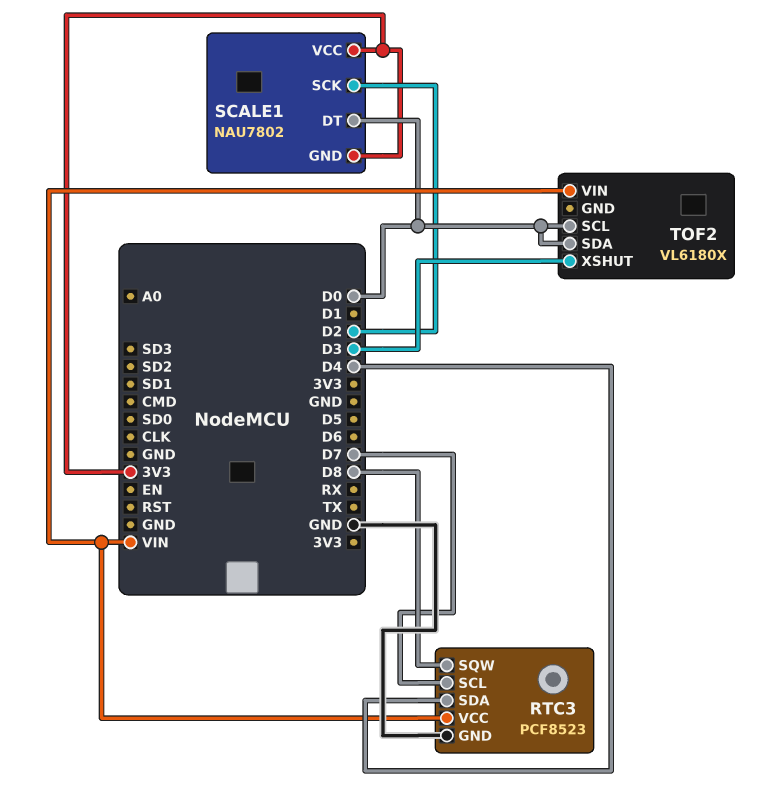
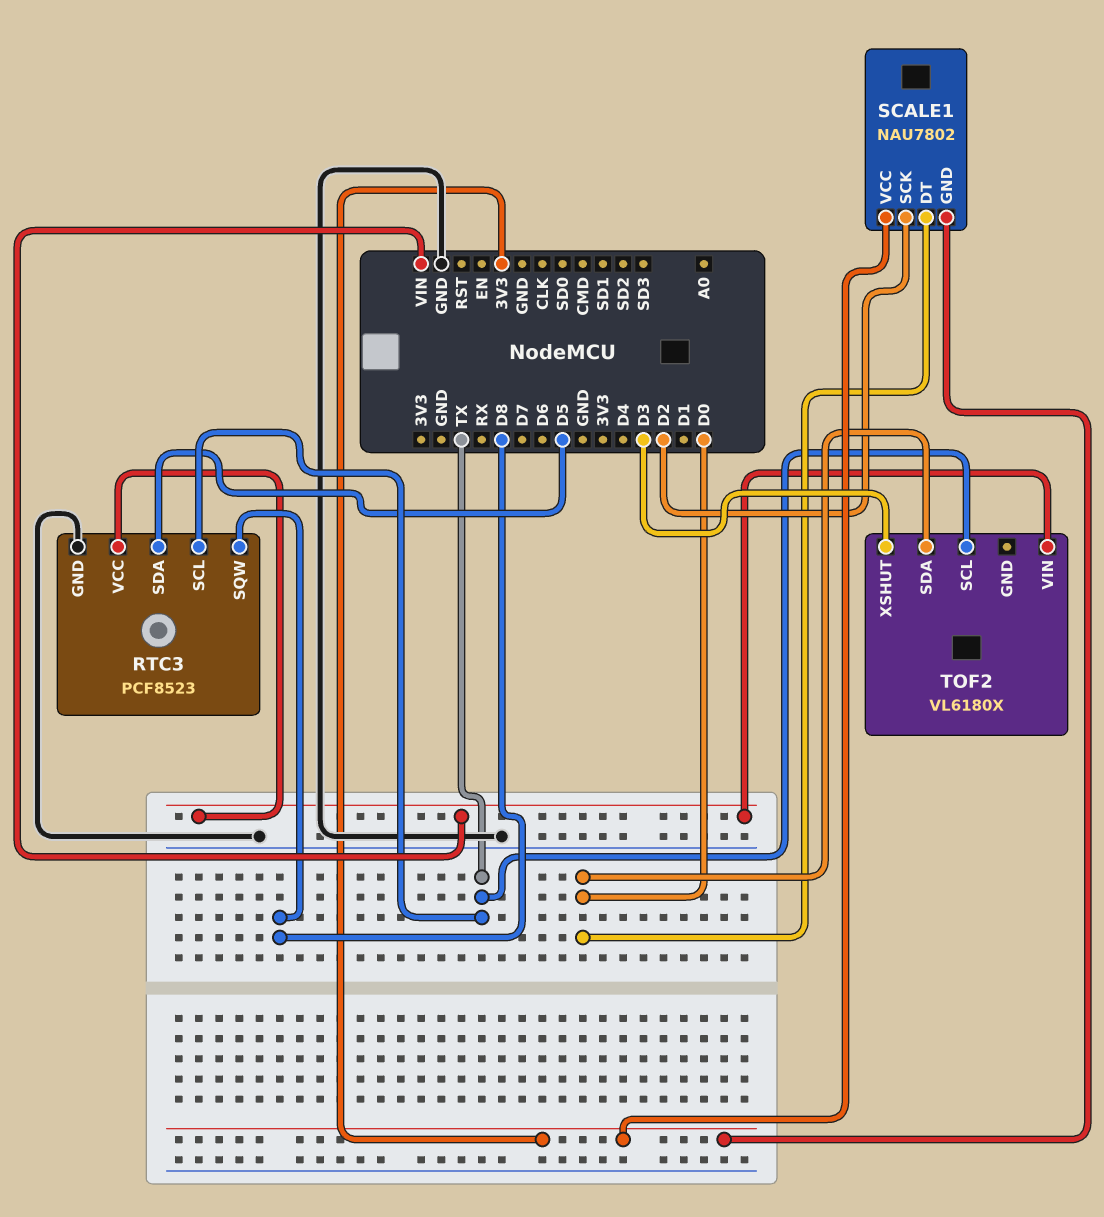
RTC3 pin SCL: D7 -> TX
RTC3 pin SDA: D4 -> D5
TOF2 pin SCL: D0 -> TX

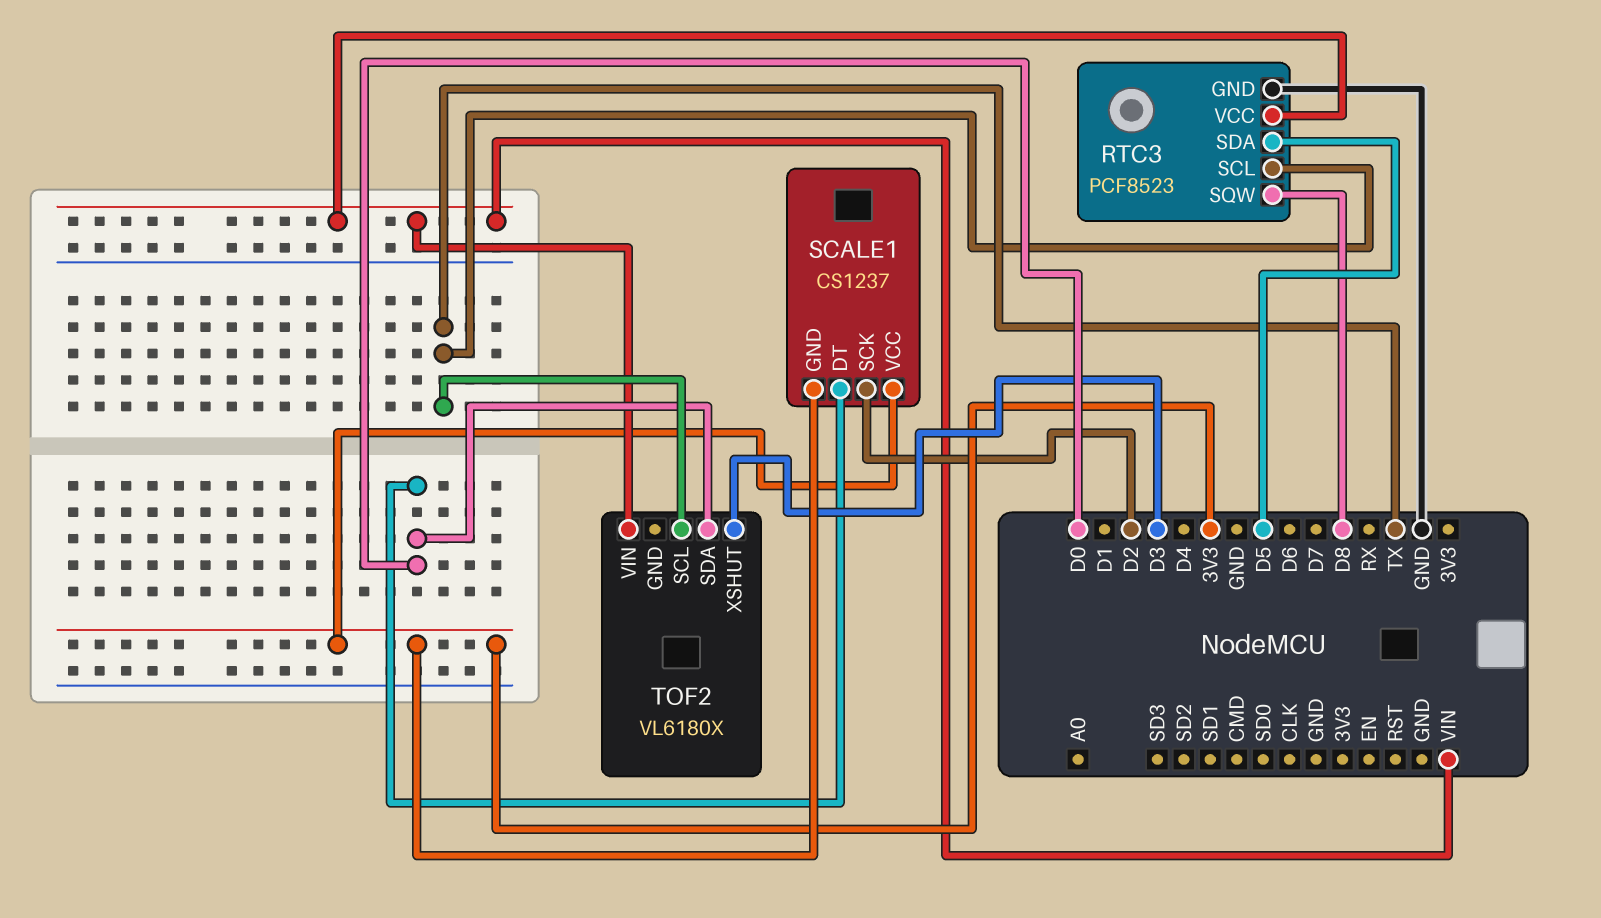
SCALE1: NAU7802 -> CS1237

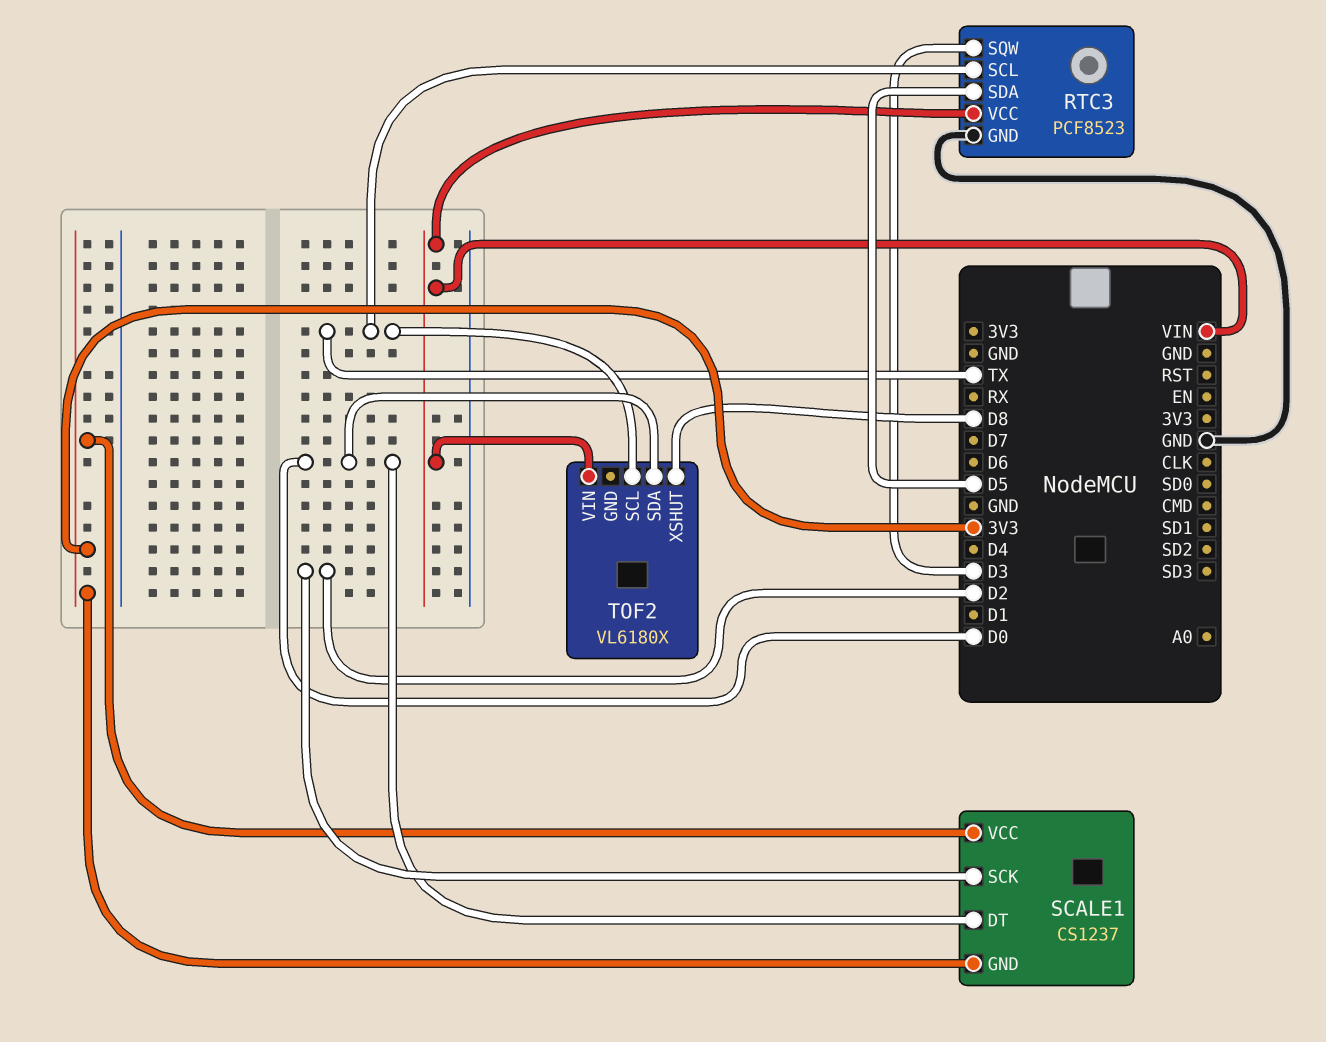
RTC3 pin SQW: D8 -> D3
TOF2 pin XSHUT: D3 -> D8

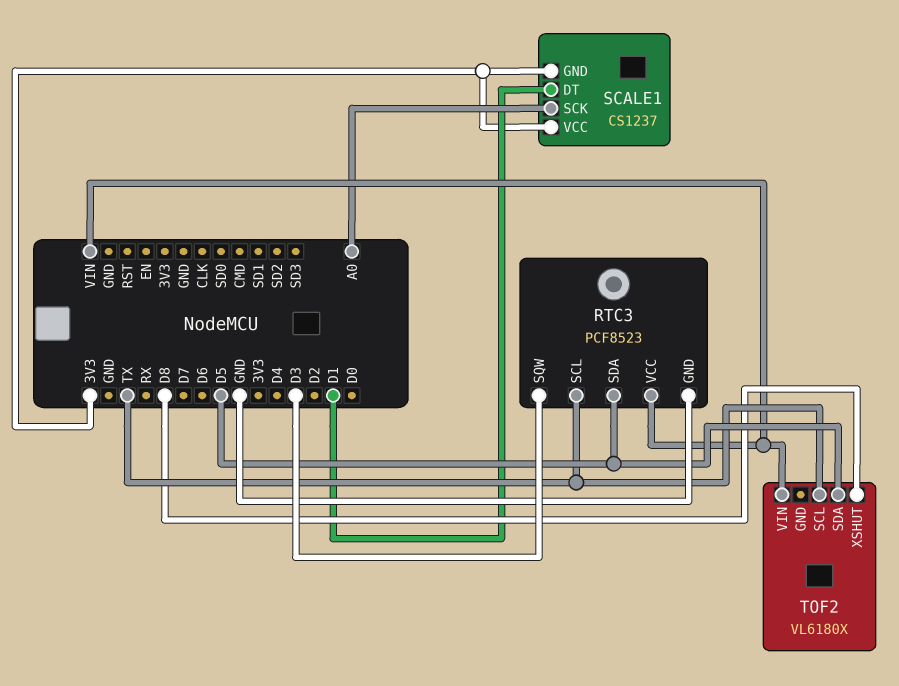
SCALE1 pin DT: D0 -> D1
SCALE1 pin SCK: D2 -> A0
TOF2 pin SDA: D0 -> D5

